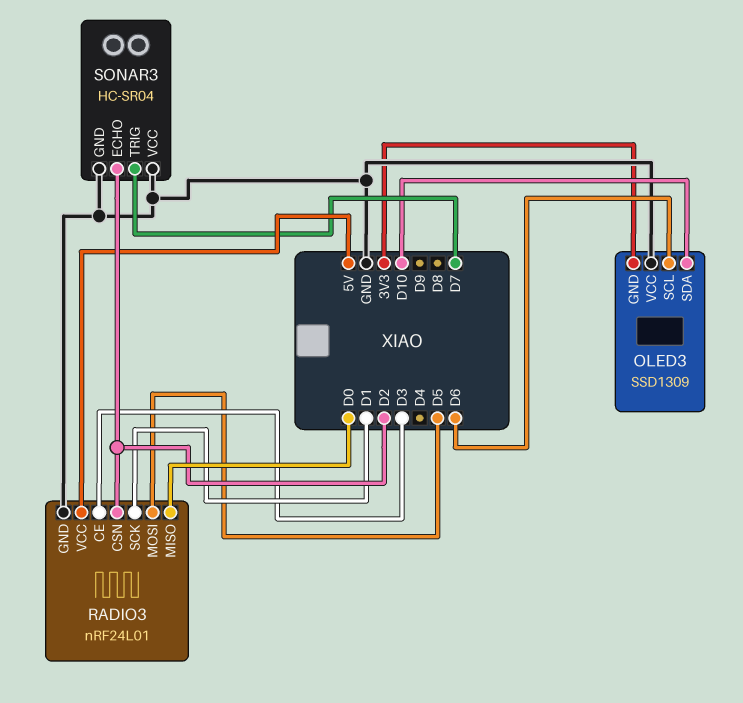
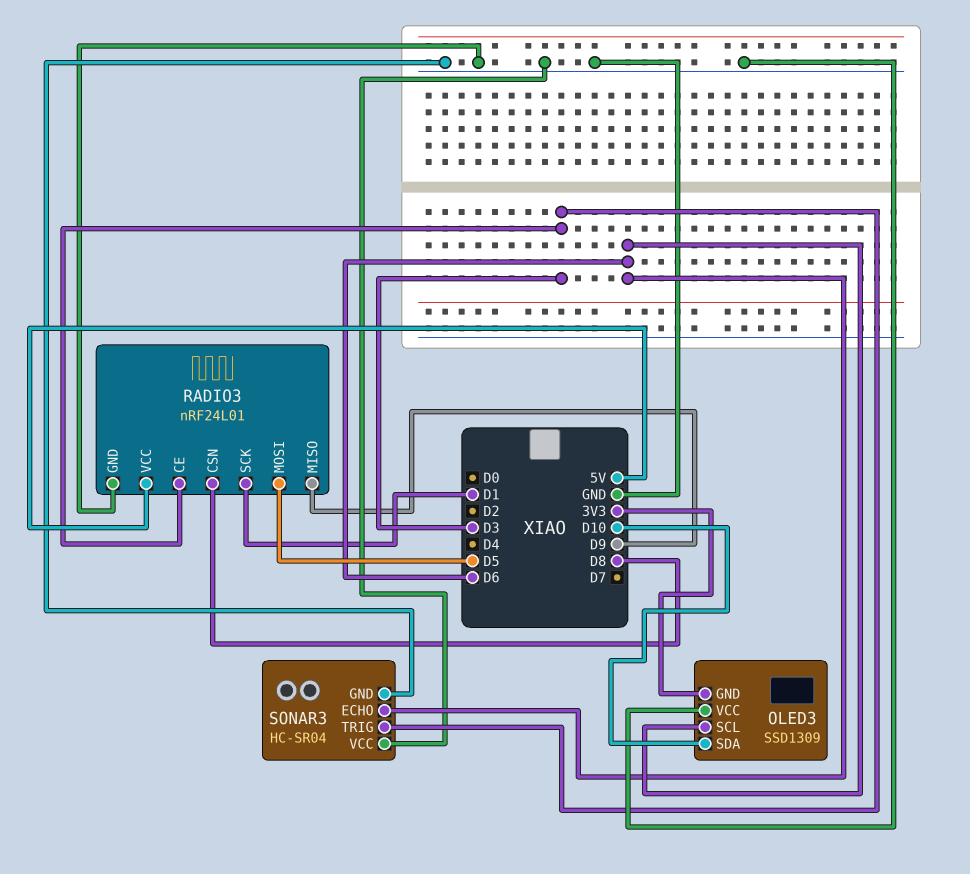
RADIO3 pin CSN: D2 -> D8
RADIO3 pin MISO: D0 -> D9
SONAR3 pin ECHO: D2 -> D6
SONAR3 pin TRIG: D7 -> D3

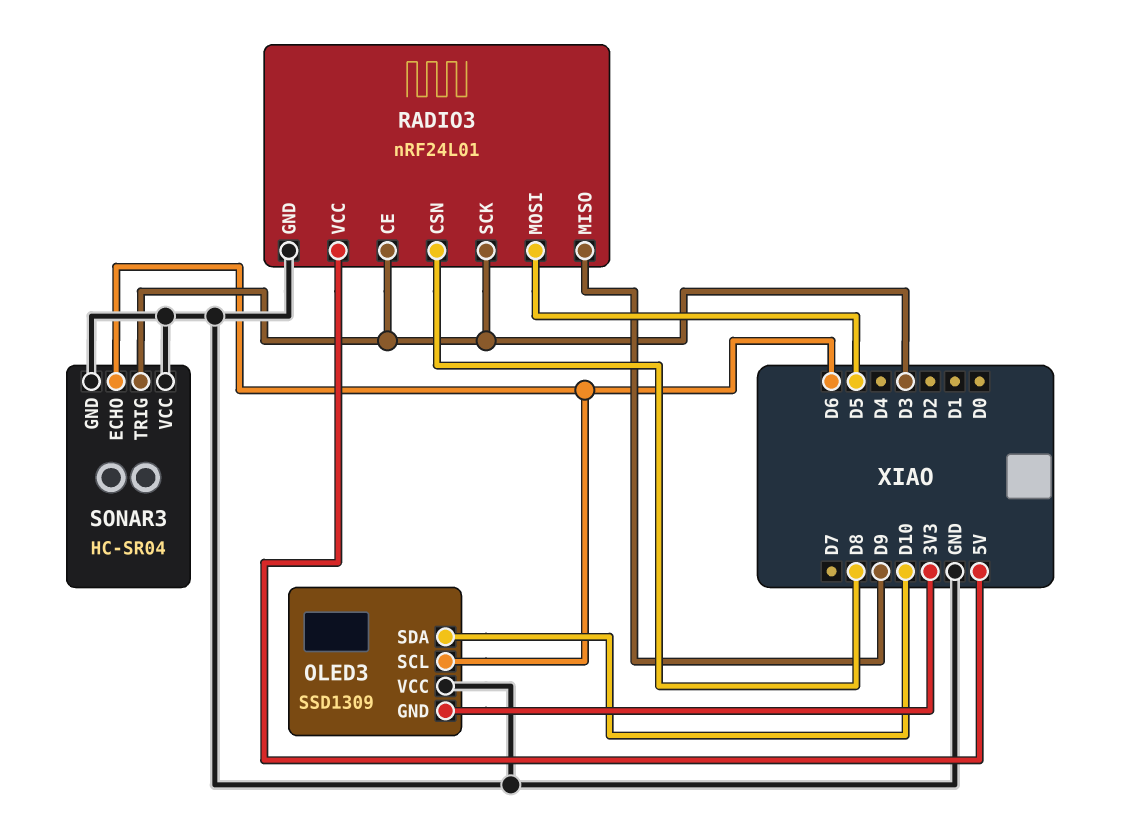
RADIO3 pin SCK: D1 -> D3

